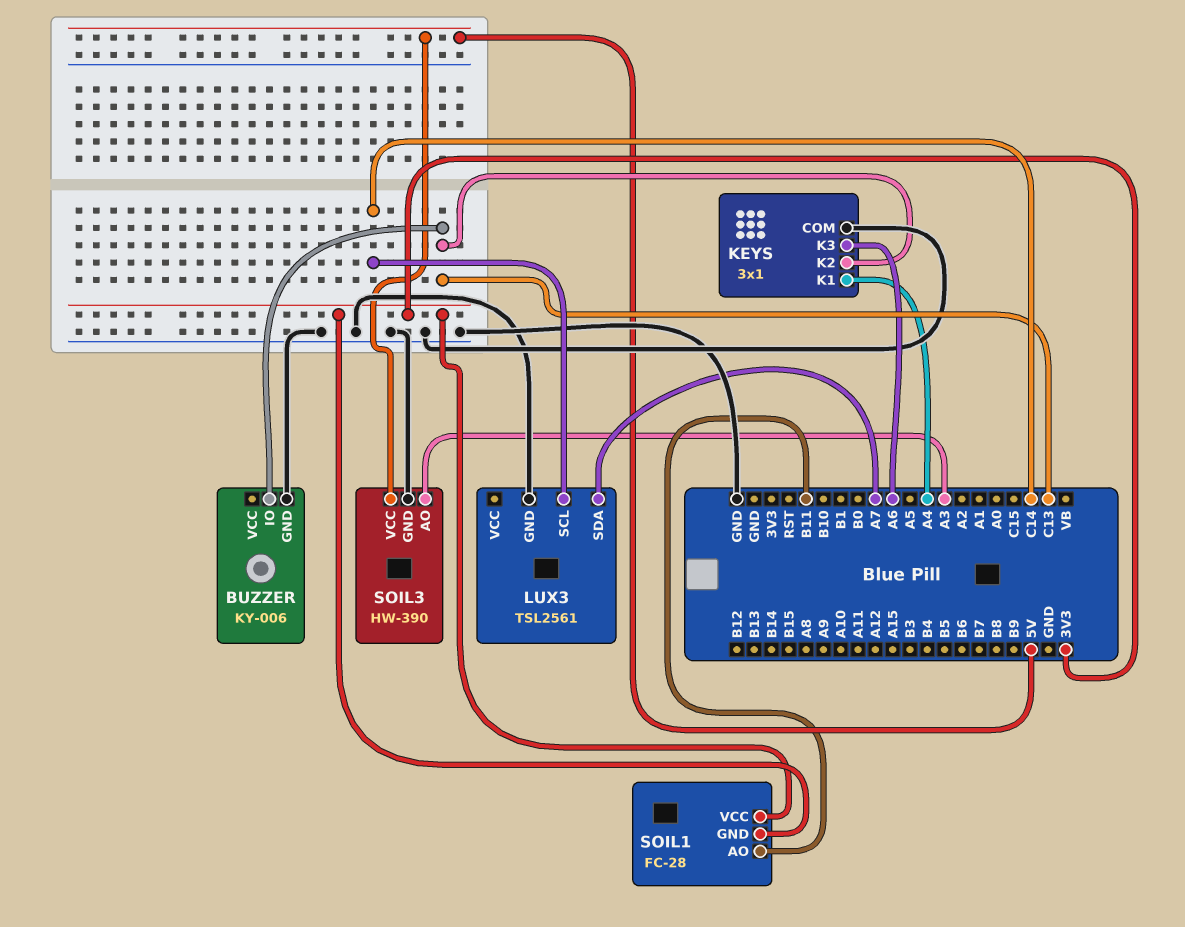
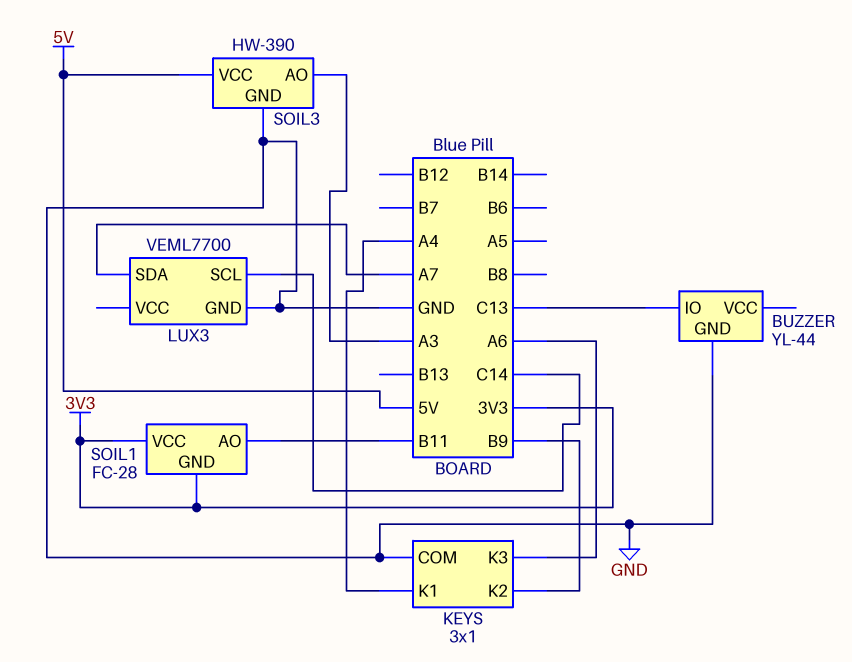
BUZZER: KY-006 -> YL-44
KEYS pin K2: C13 -> B9
LUX3: TSL2561 -> VEML7700

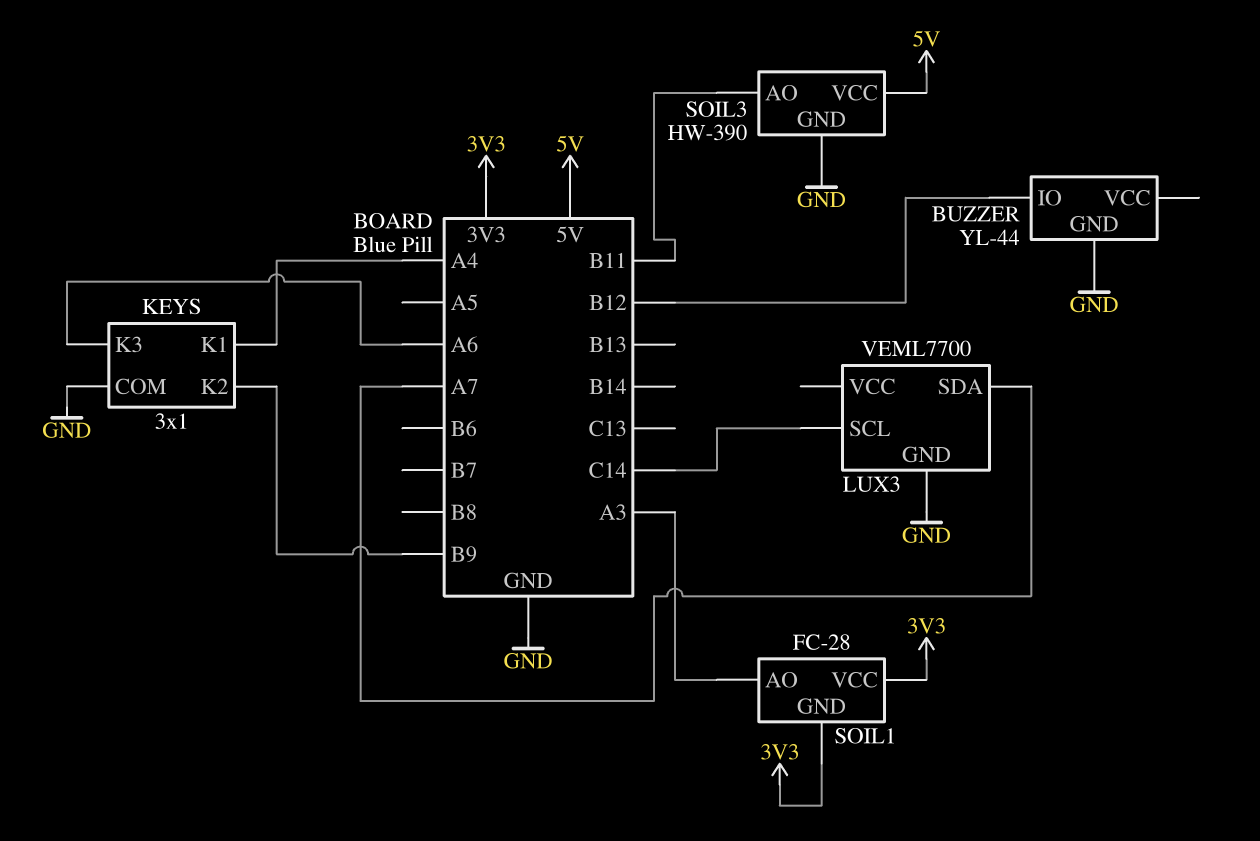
BUZZER pin IO: C13 -> B12
SOIL1 pin AO: B11 -> A3
SOIL3 pin AO: A3 -> B11

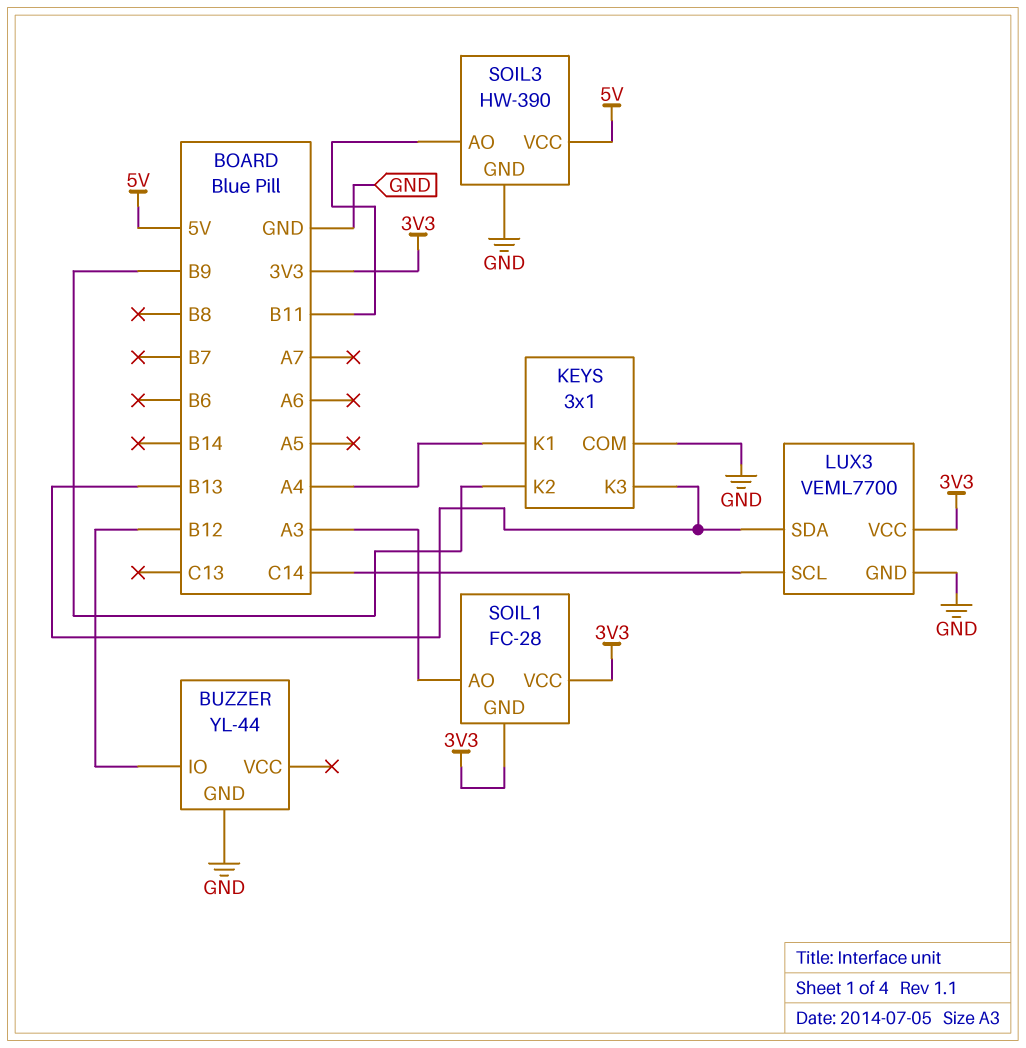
KEYS pin K3: A6 -> B13
LUX3 pin SDA: A7 -> B13
LUX3 pin VCC: none -> 3V3

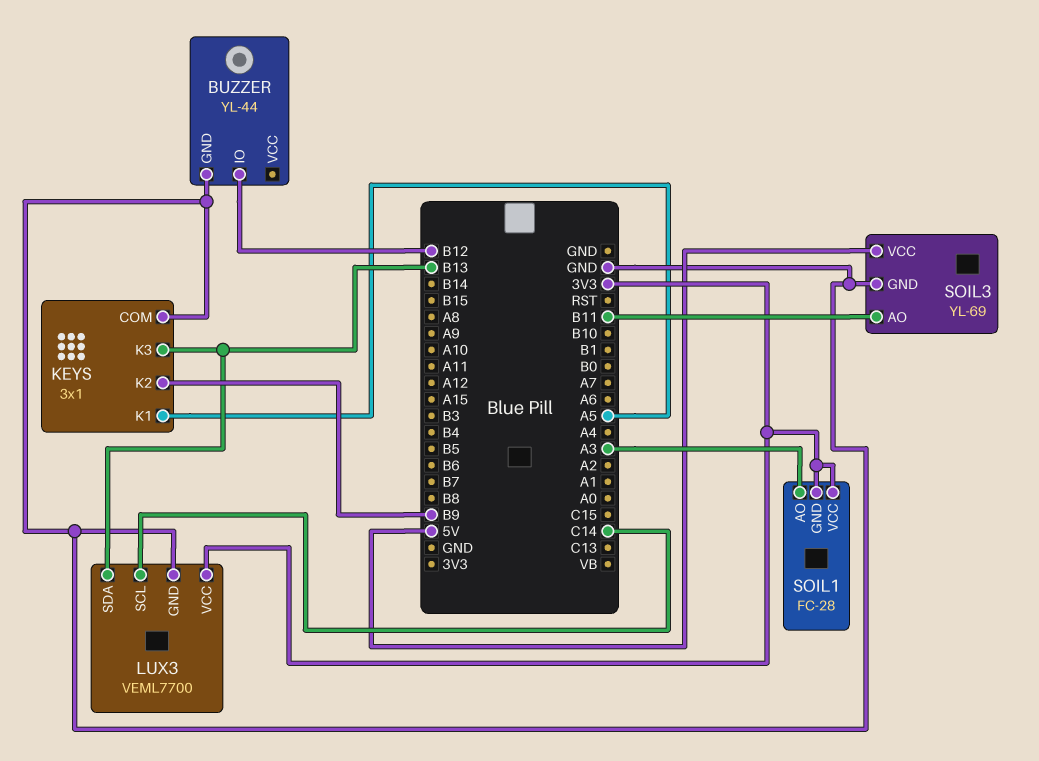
KEYS pin K1: A4 -> A5
SOIL3: HW-390 -> YL-69

